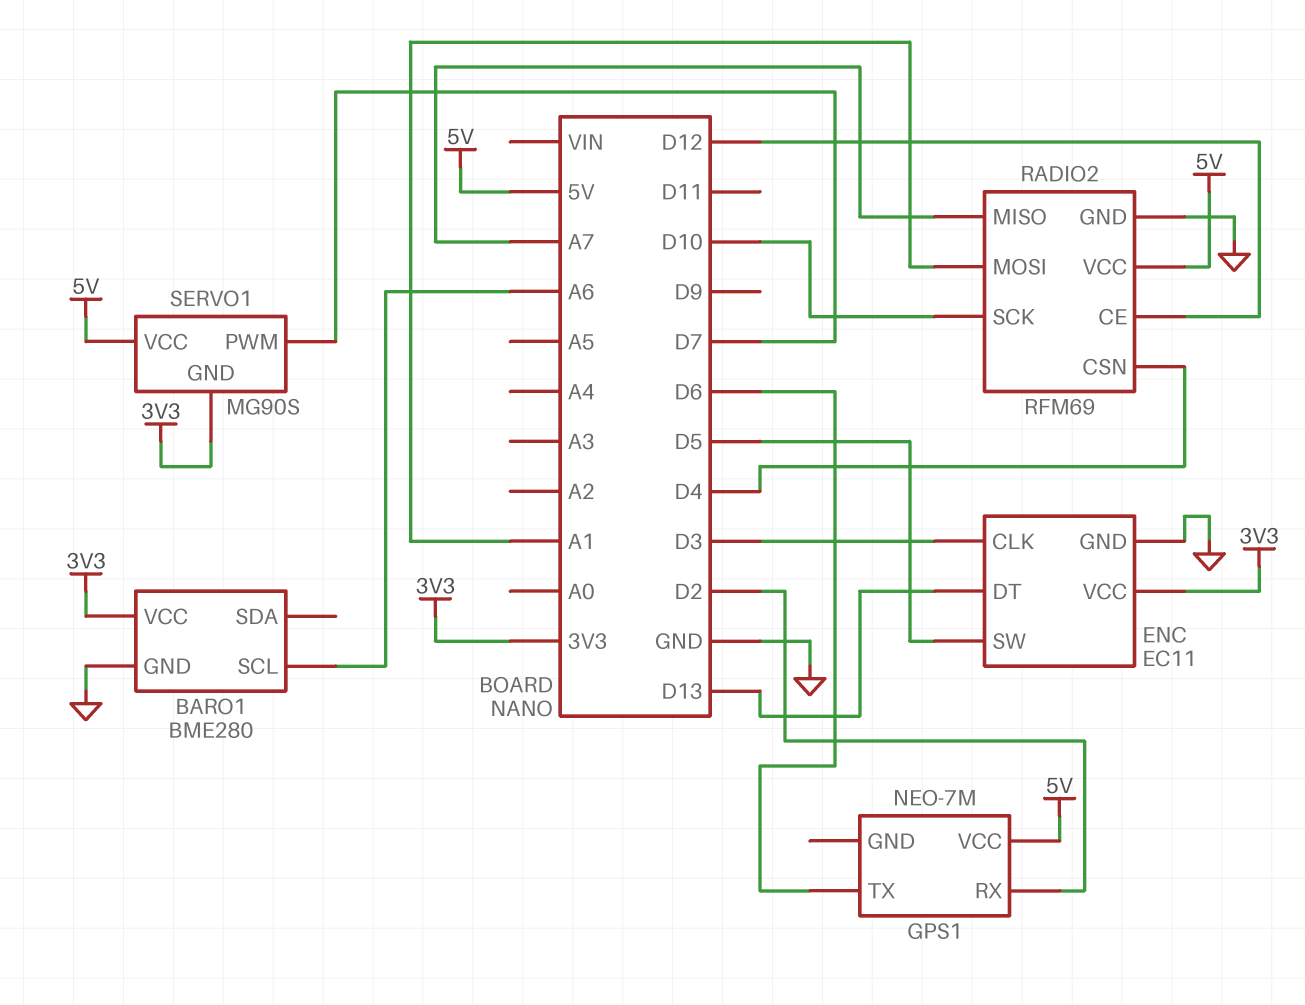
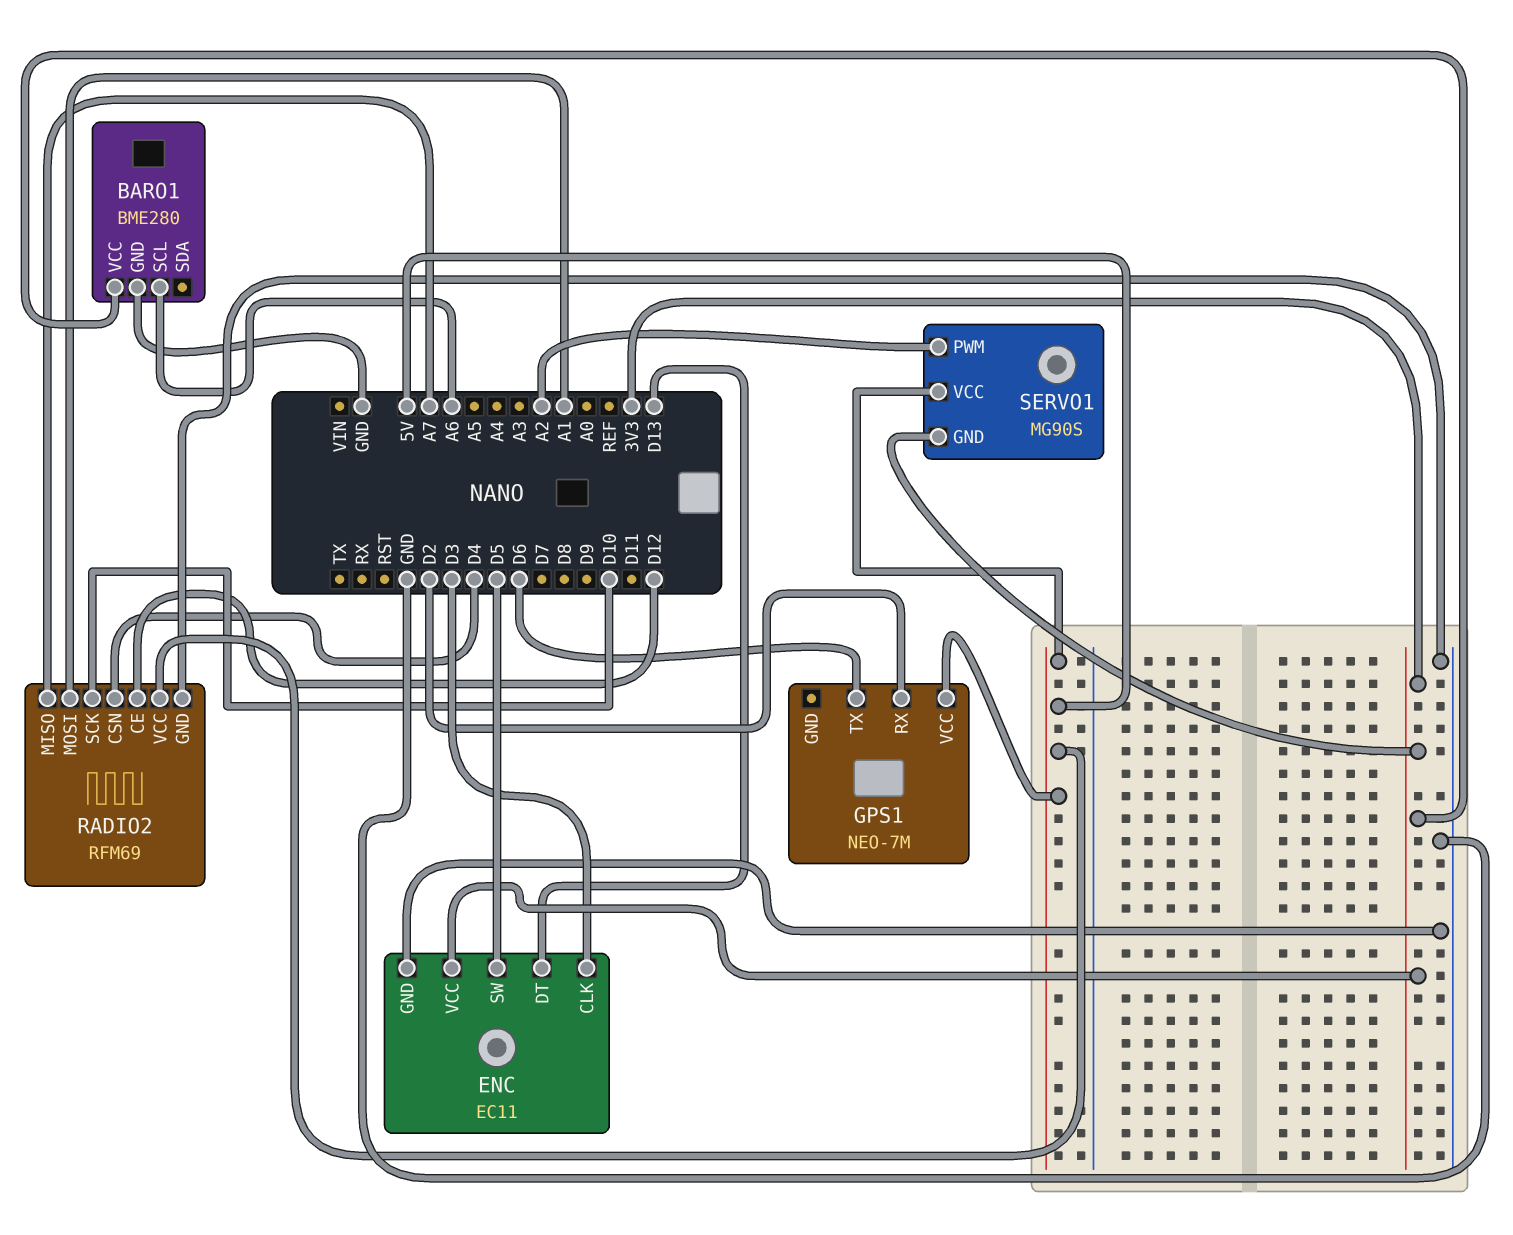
SERVO1 pin PWM: D7 -> A2

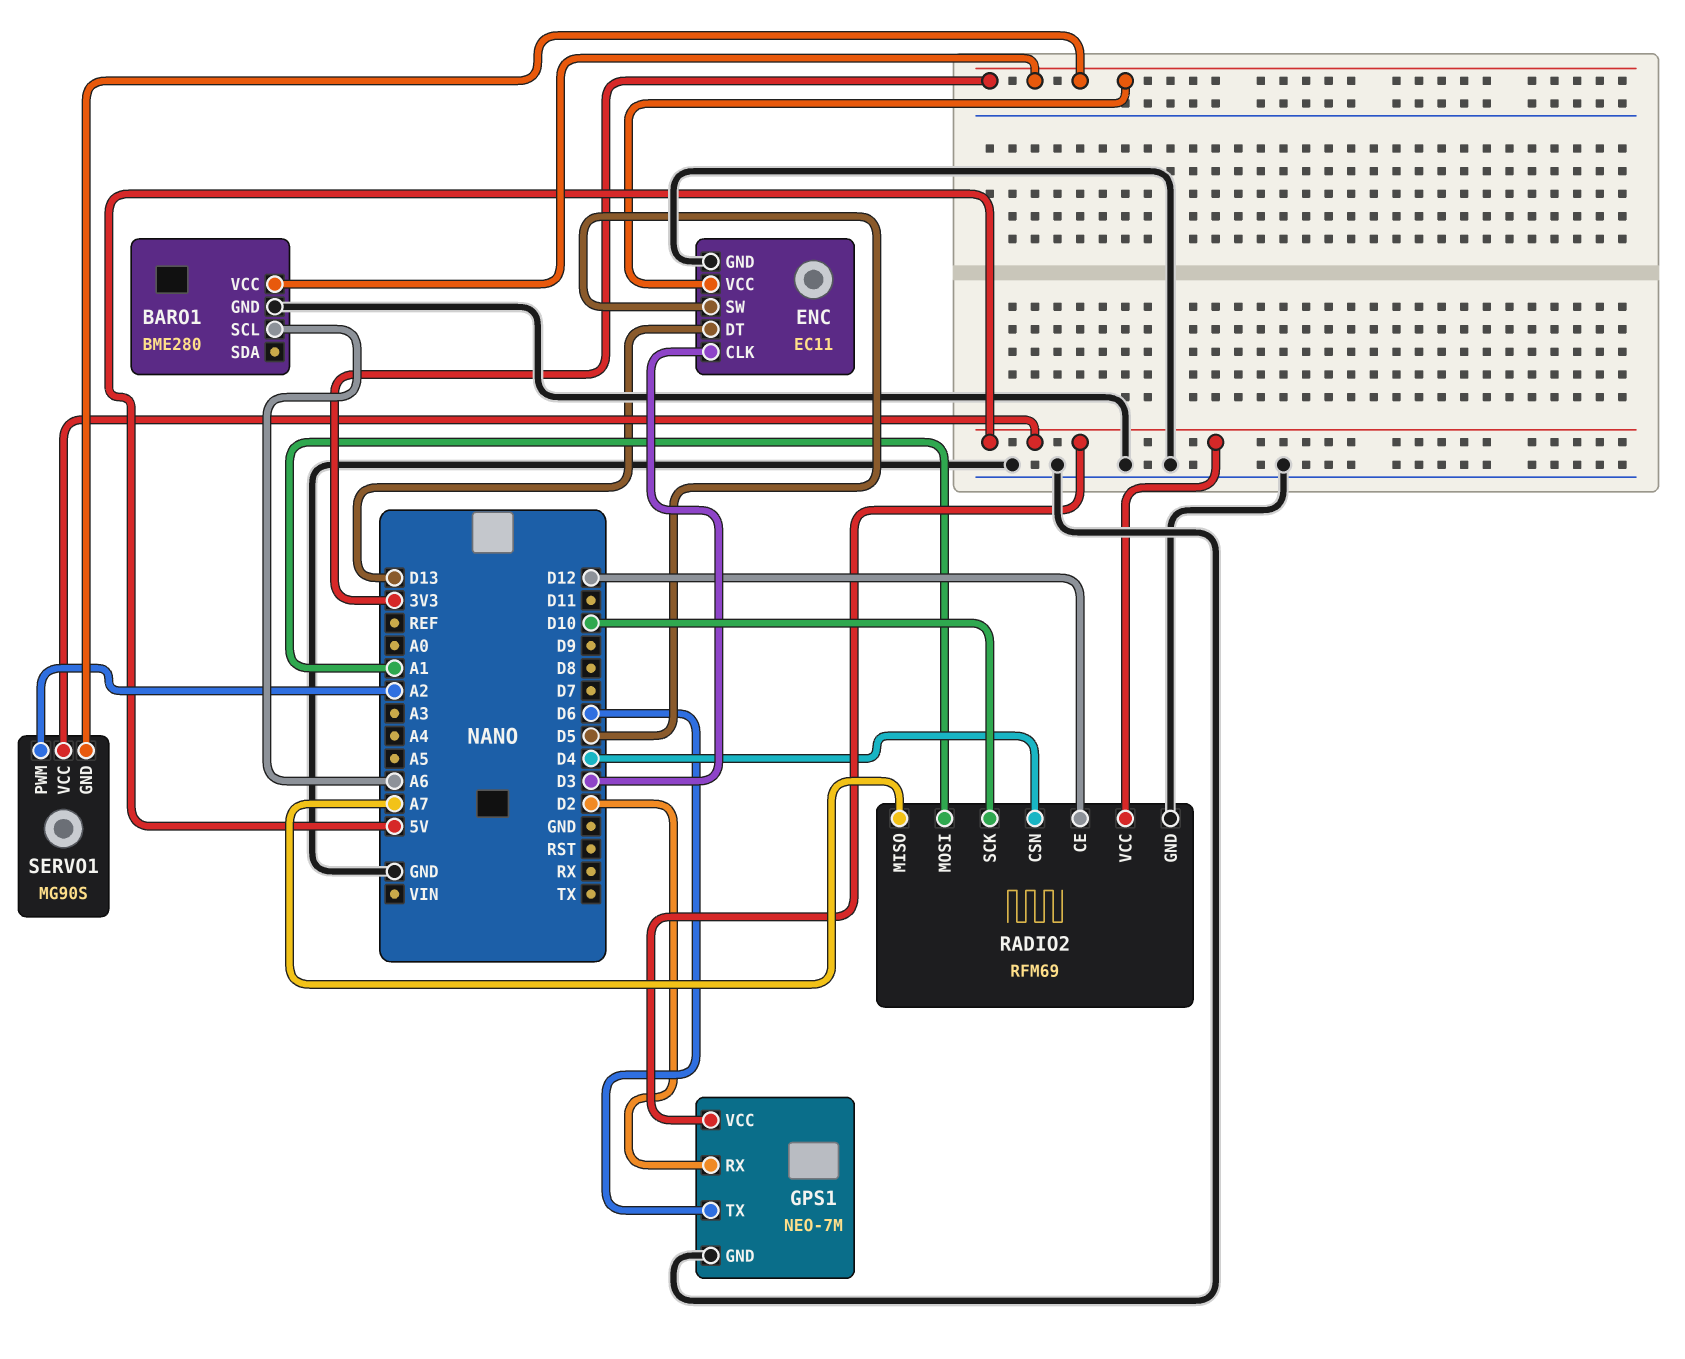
GPS1 pin GND: none -> GND

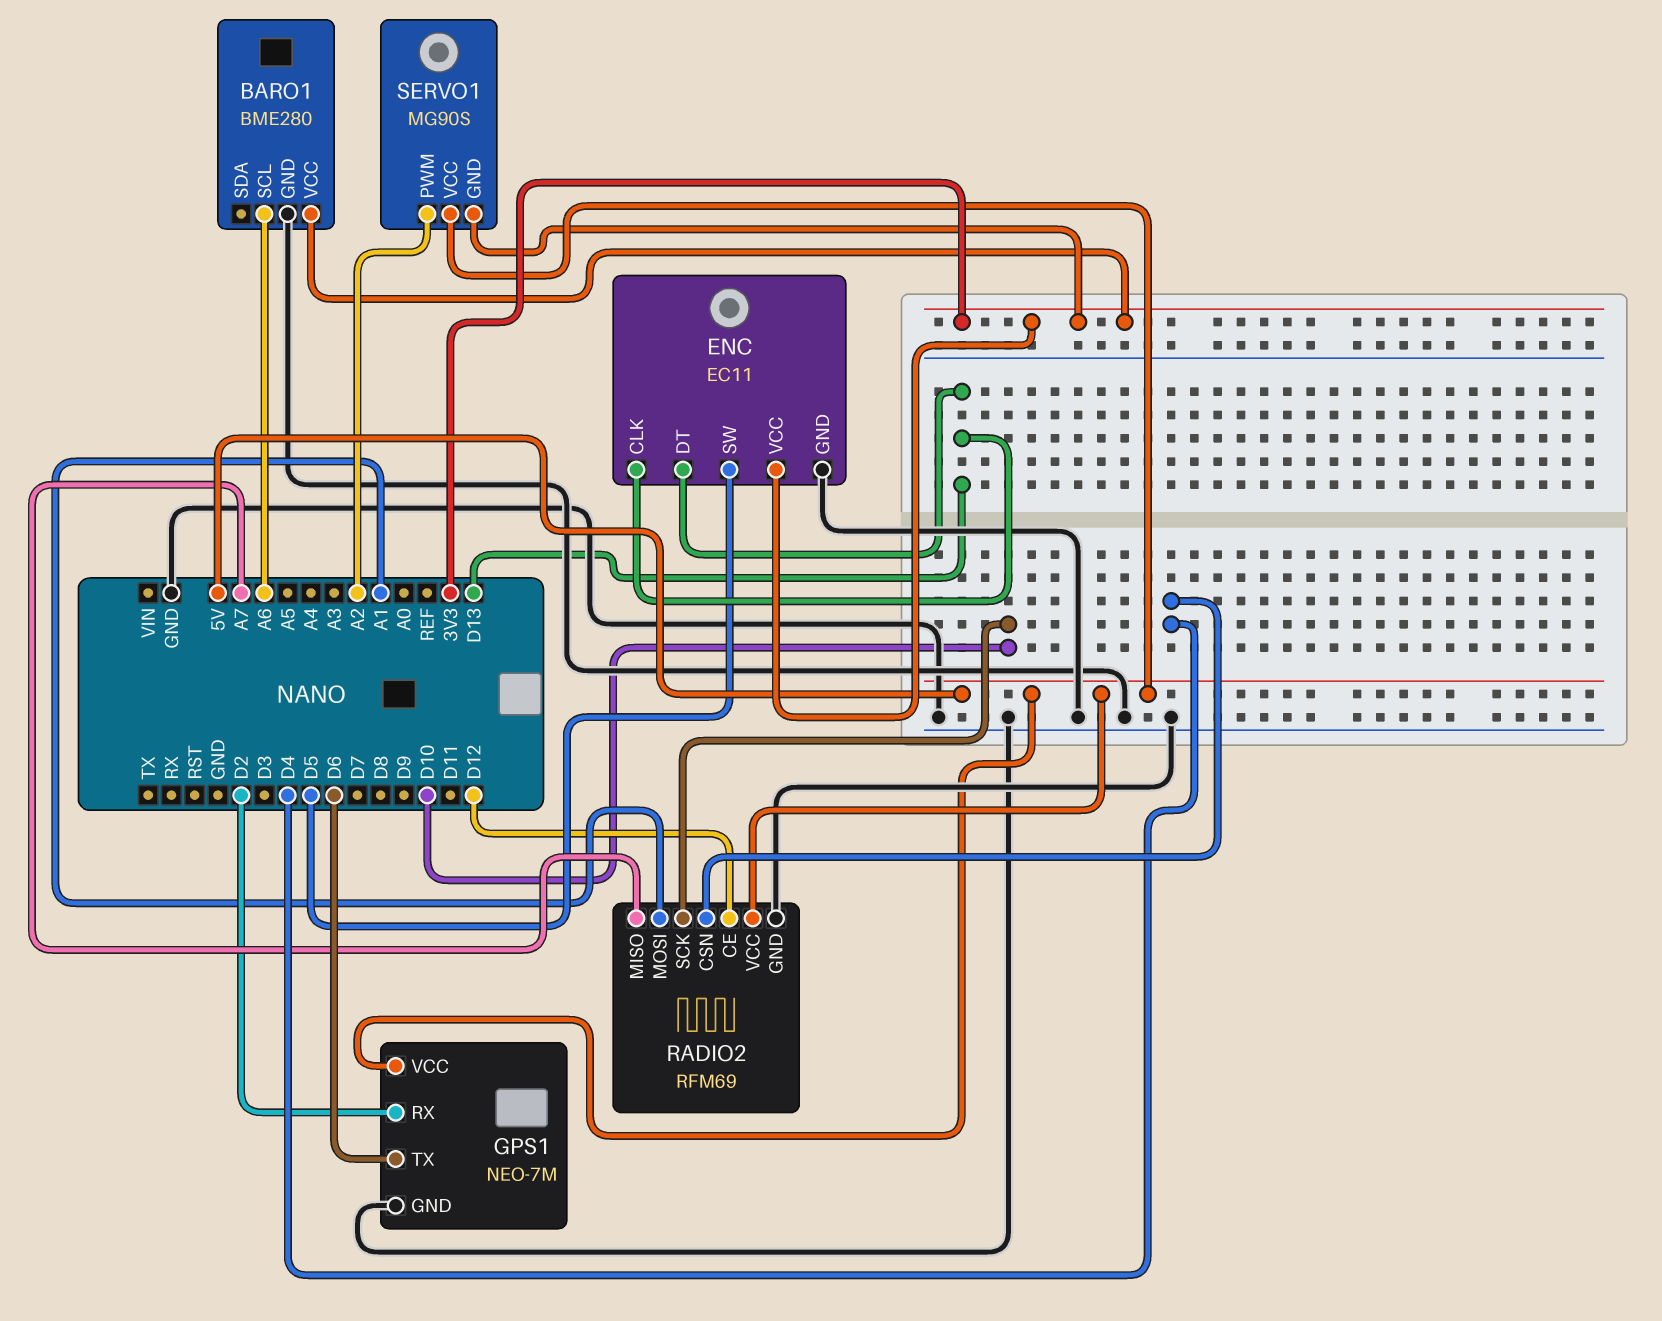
ENC pin CLK: D3 -> D13

